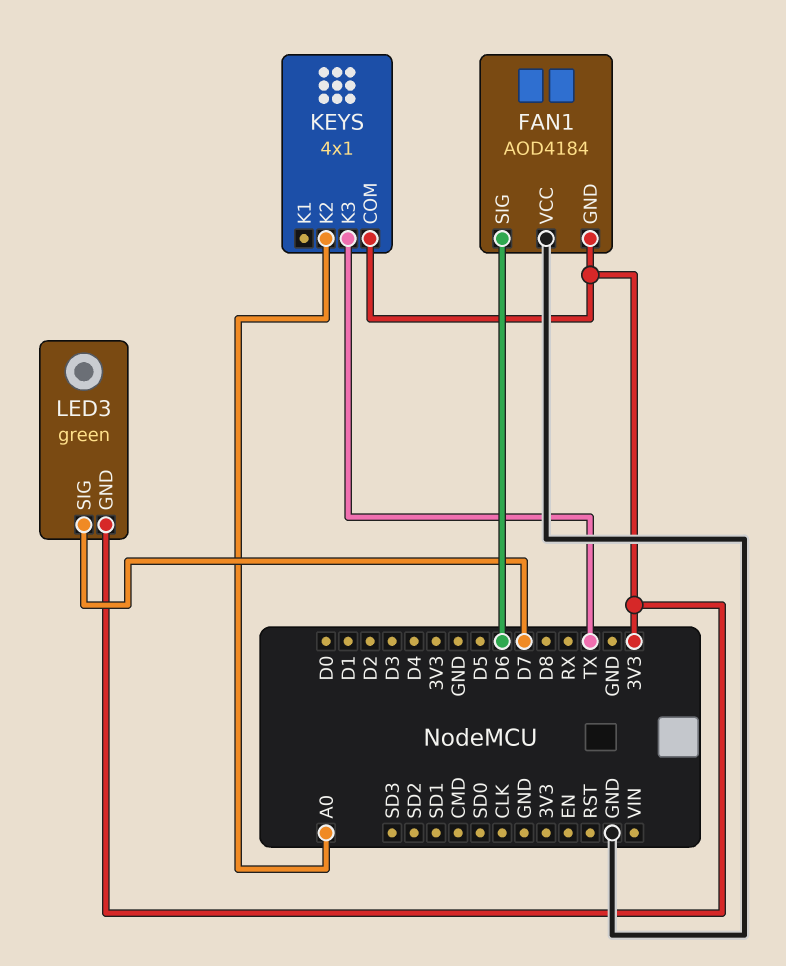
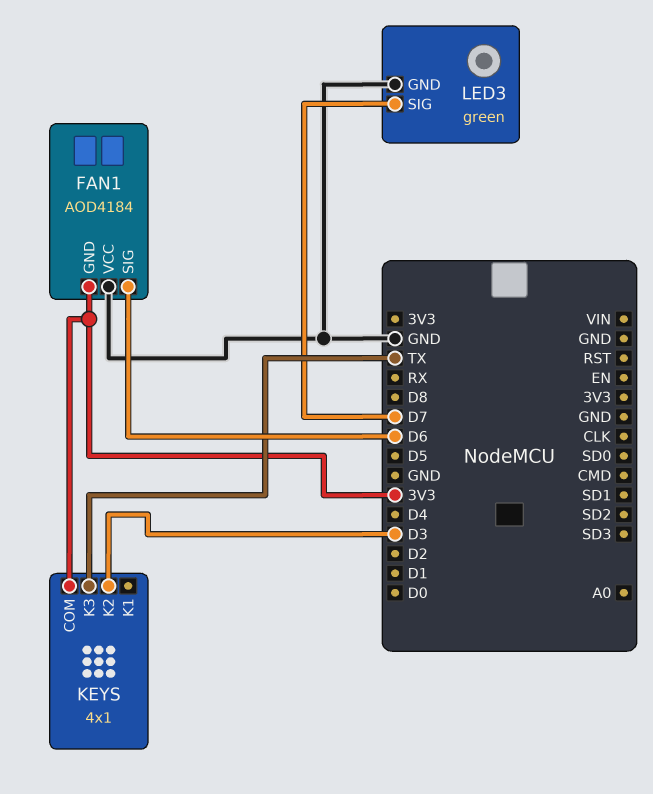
KEYS pin K2: A0 -> D3
LED3 pin GND: 3V3 -> GND

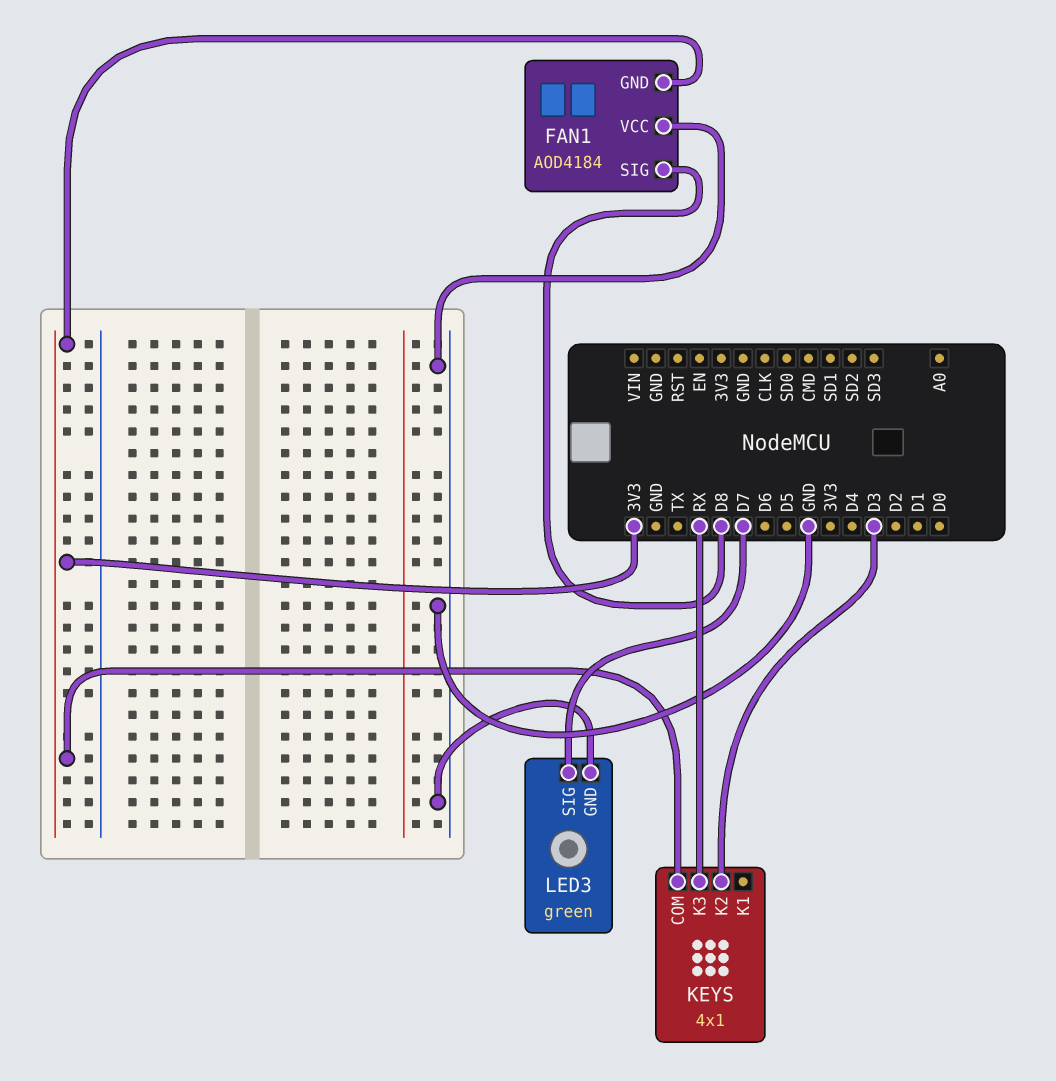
FAN1 pin SIG: D6 -> D8
KEYS pin K3: TX -> RX

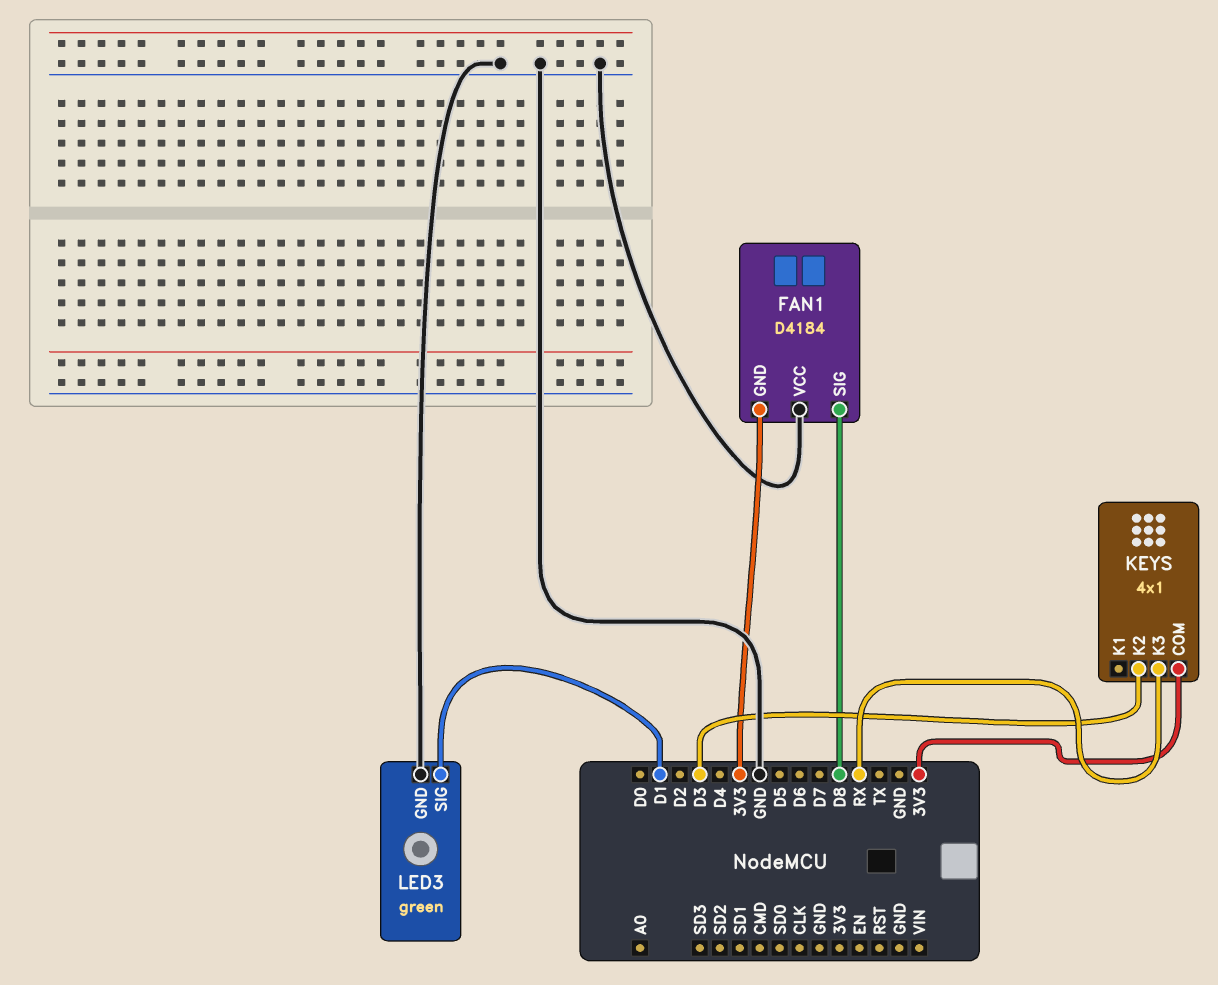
FAN1: AOD4184 -> D4184
LED3 pin SIG: D7 -> D1

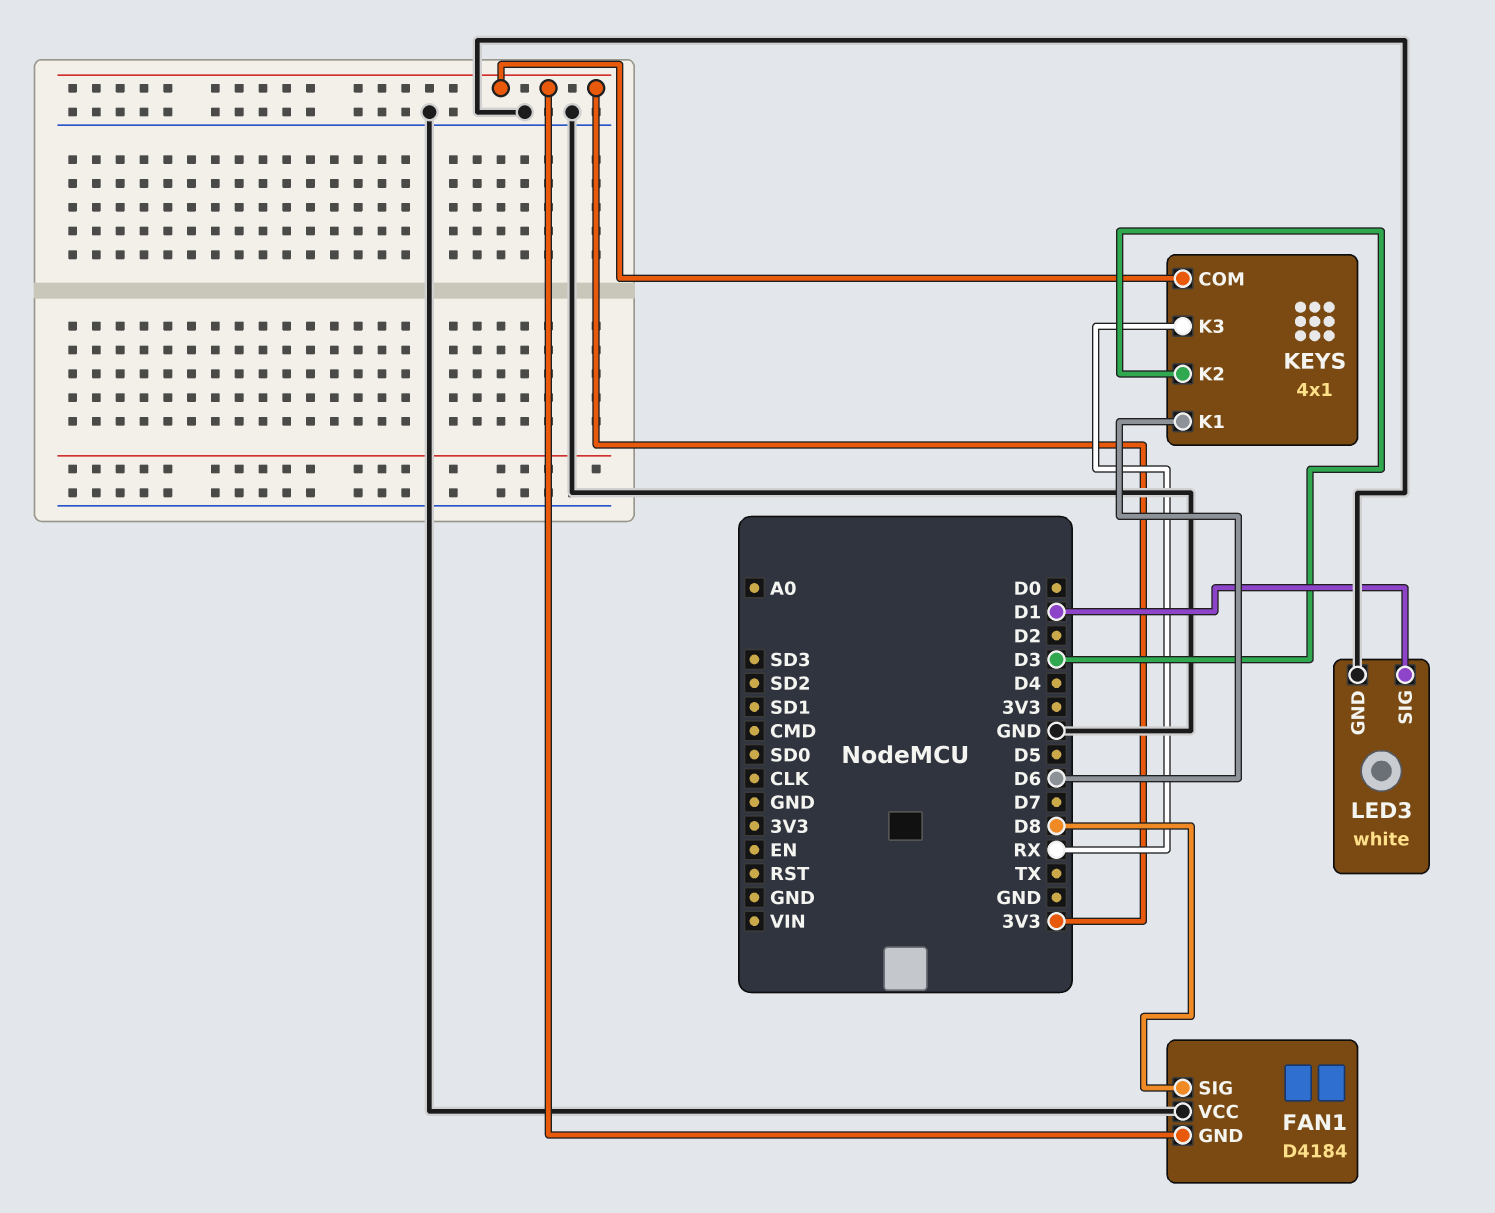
KEYS pin K1: none -> D6
LED3: green -> white

